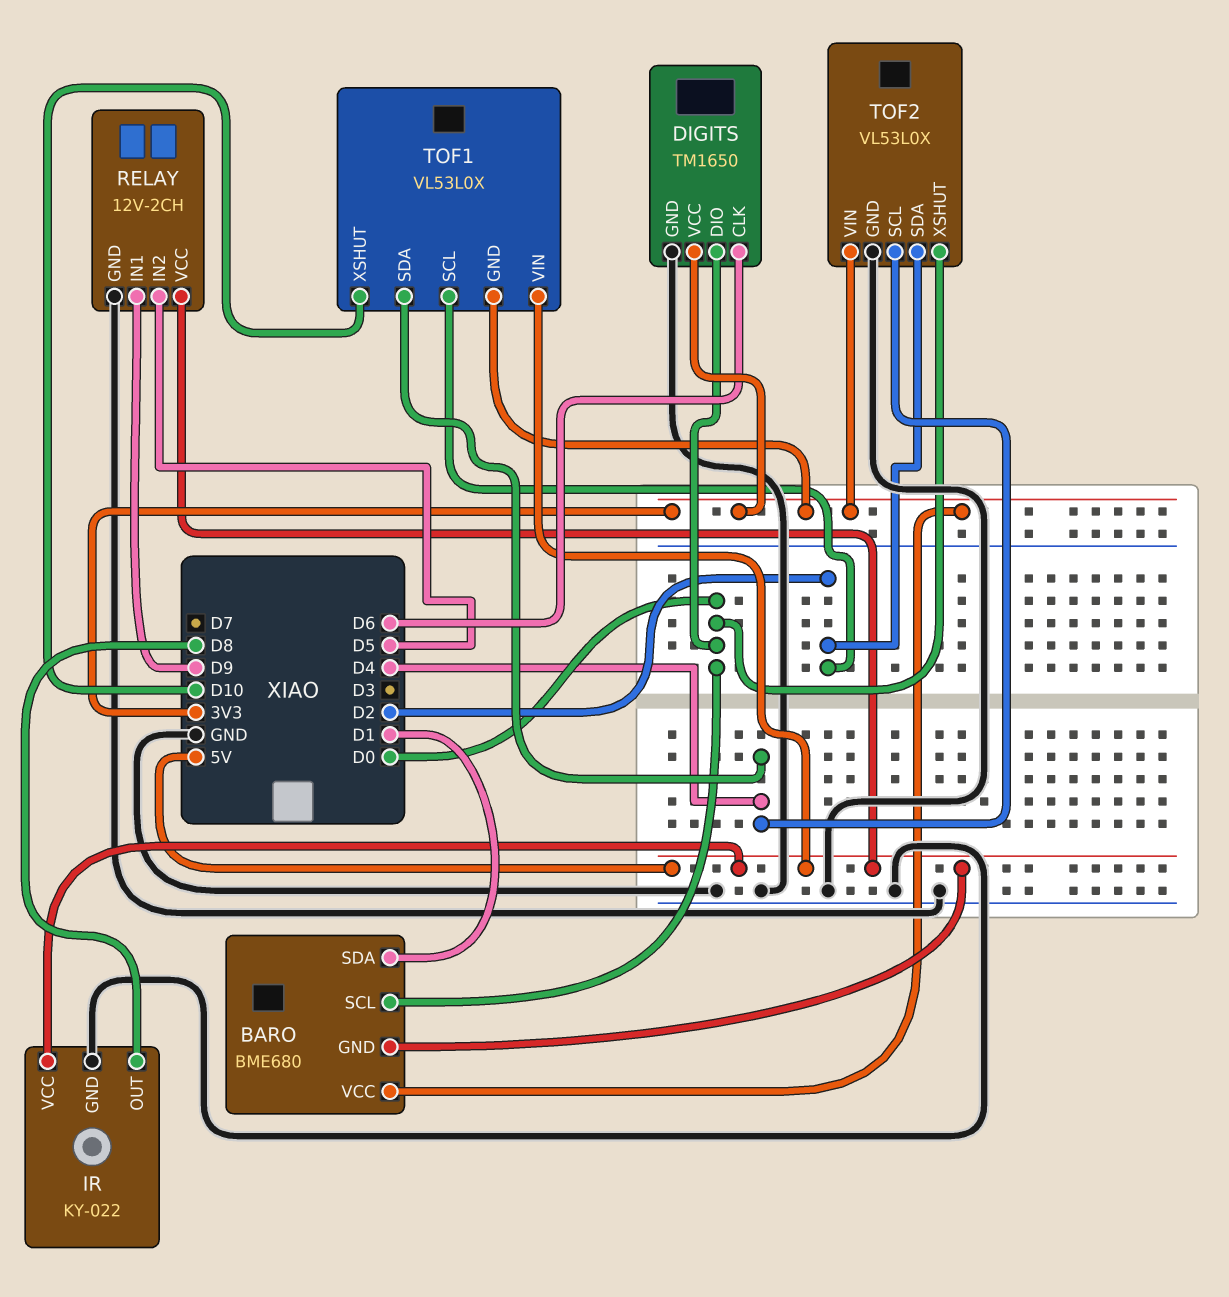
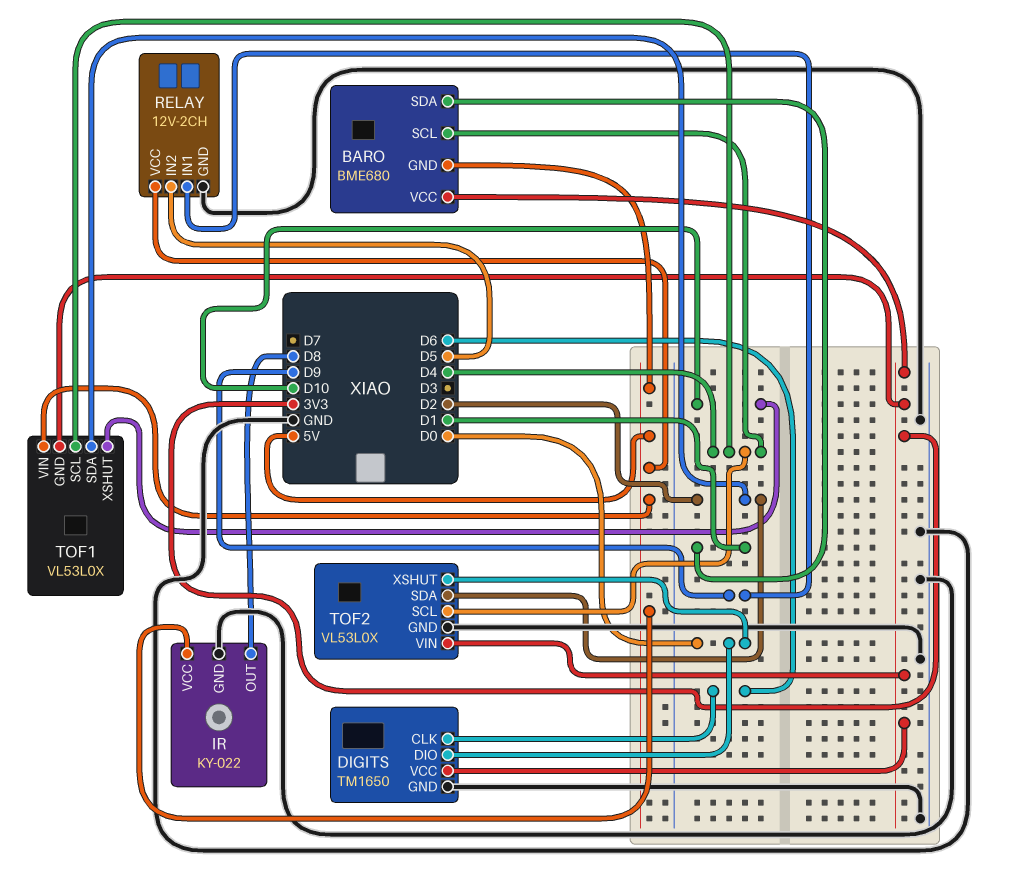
BARO pin SCL: D0 -> D4
TOF1 pin SCL: D2 -> D4
TOF1 pin SDA: D4 -> D2

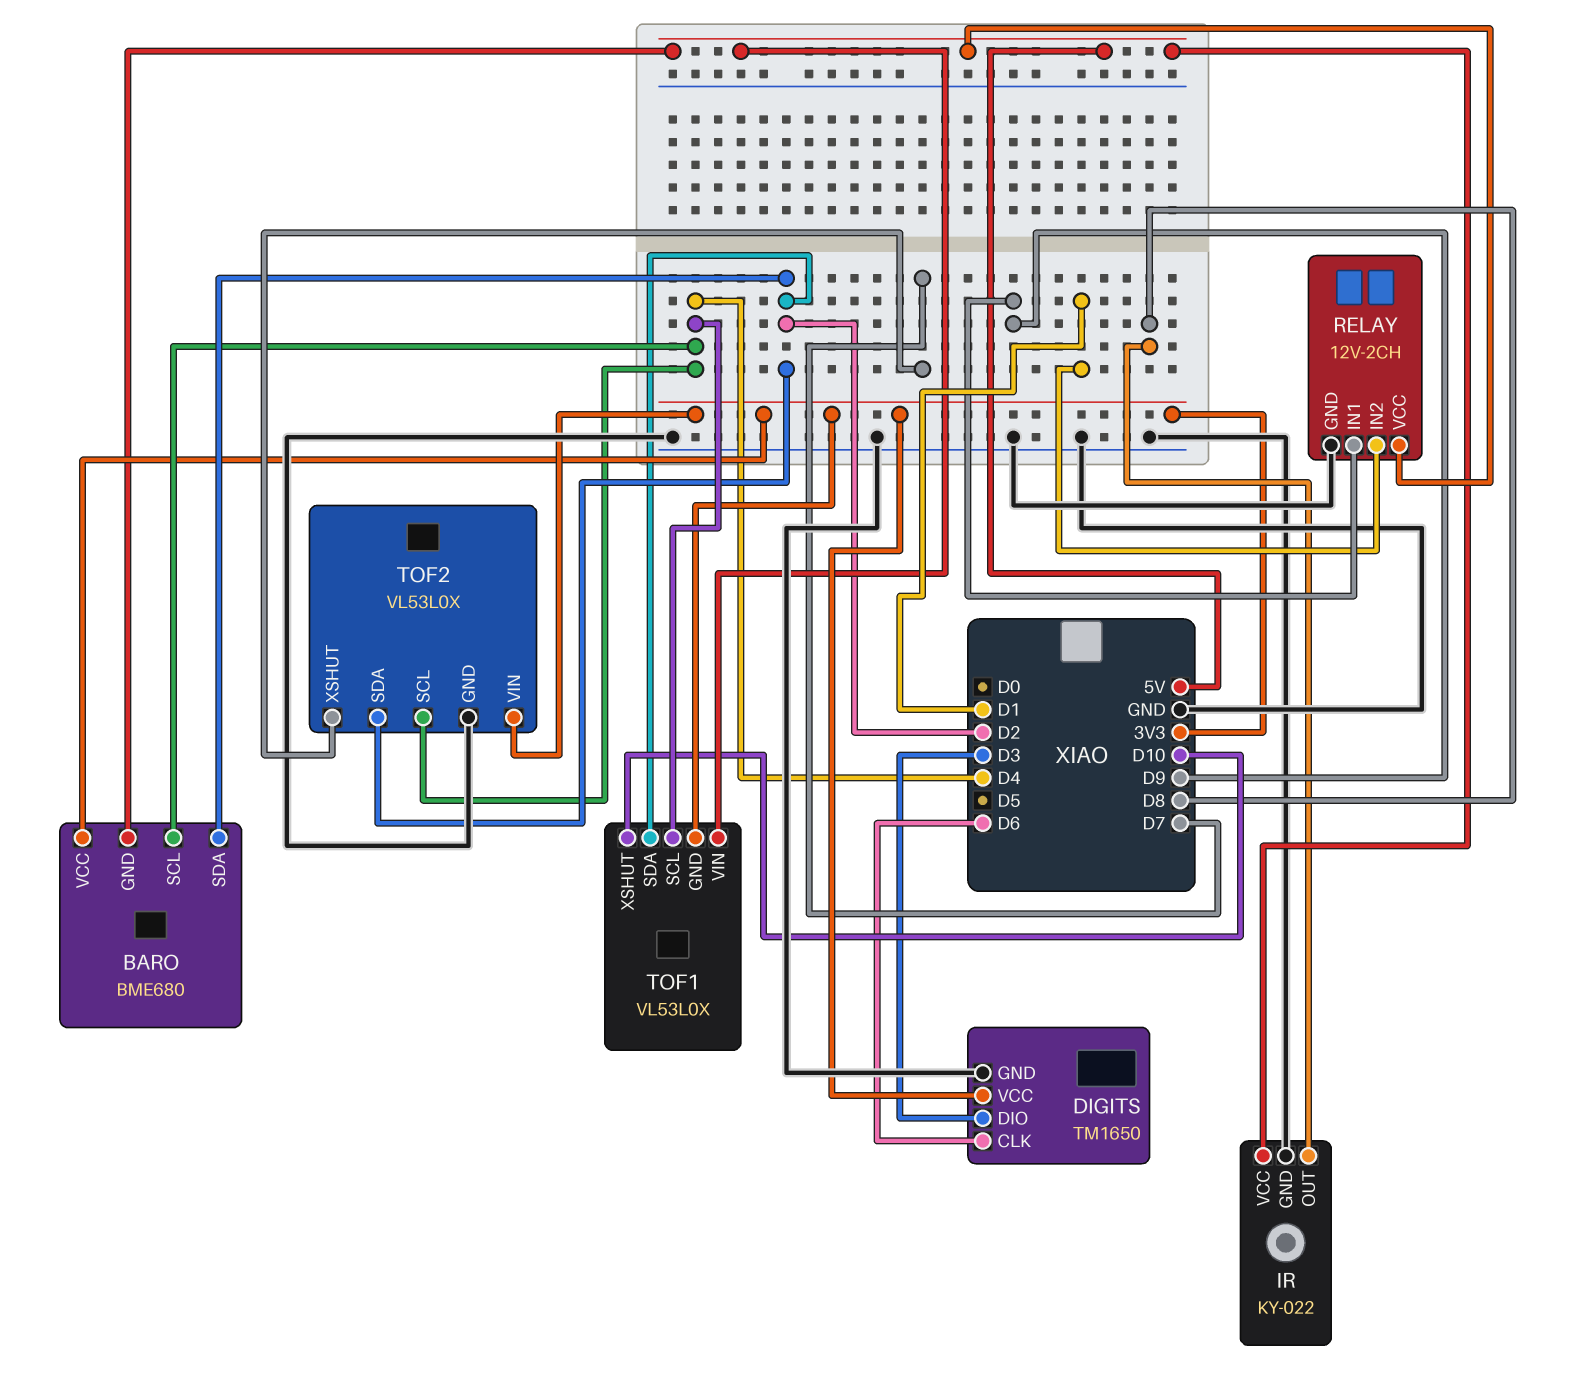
BARO pin SDA: D1 -> D2
DIGITS pin DIO: D0 -> D3
RELAY pin IN2: D5 -> D1
TOF2 pin XSHUT: D0 -> D7

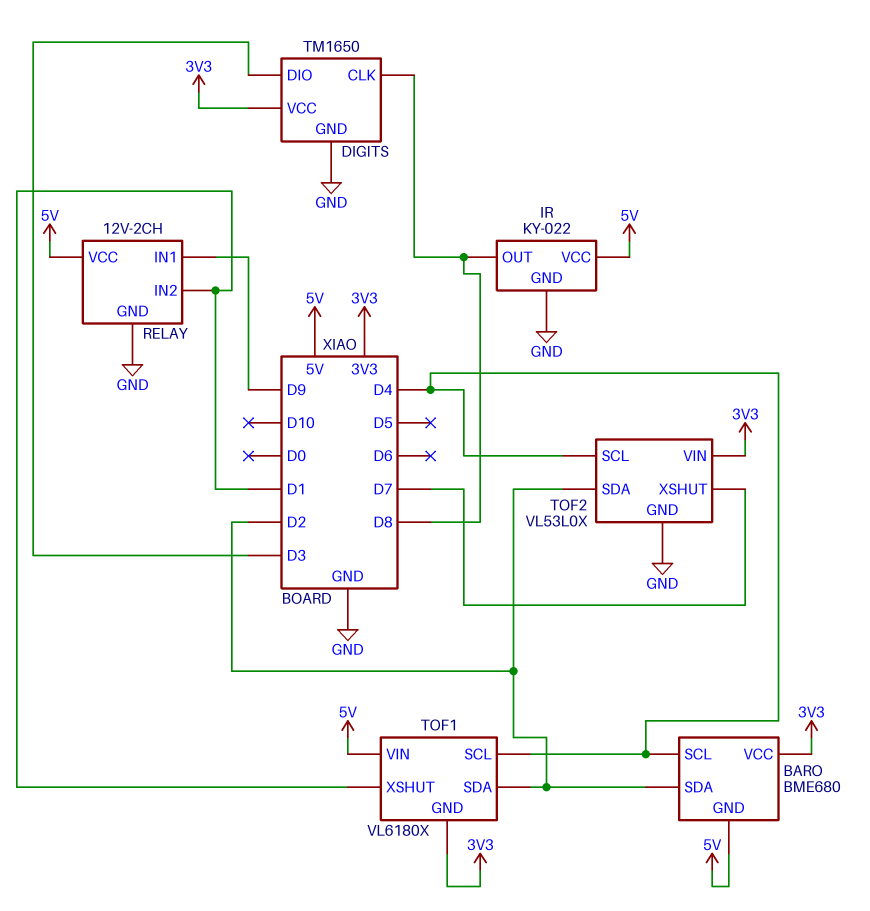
DIGITS pin CLK: D6 -> D8
TOF1: VL53L0X -> VL6180X
TOF1 pin XSHUT: D10 -> D1

